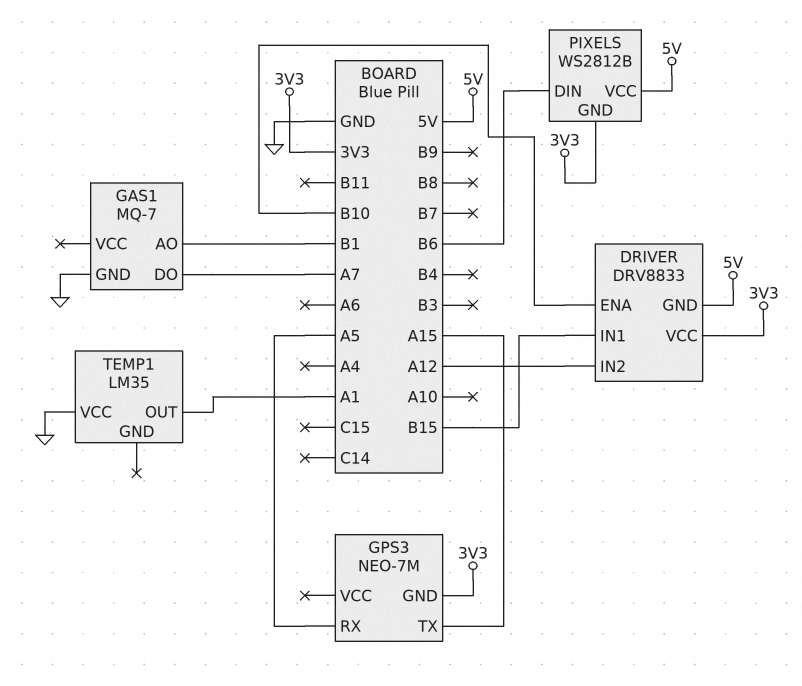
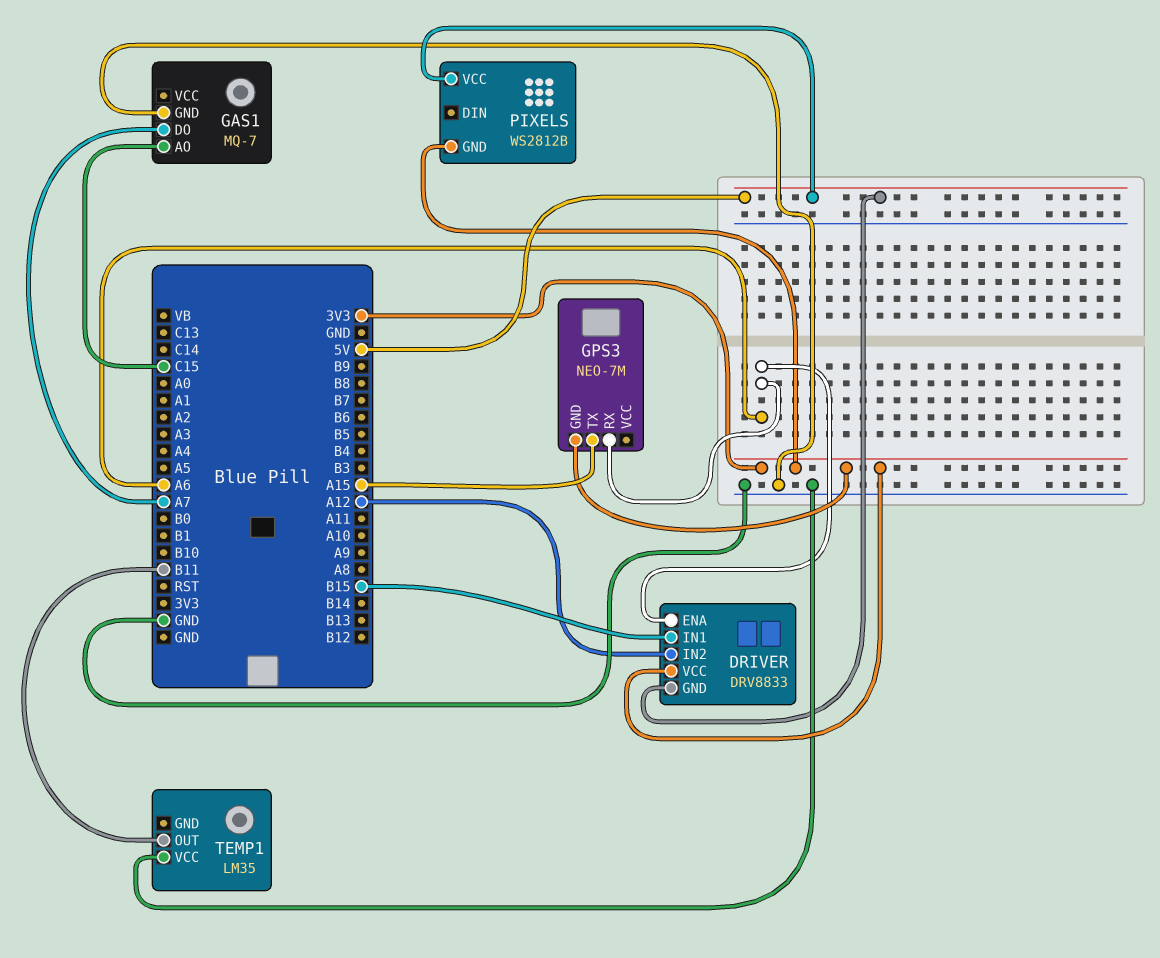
DRIVER pin ENA: B10 -> A6
GAS1 pin AO: B1 -> C15
GPS3 pin RX: A5 -> A6
PIXELS pin DIN: B6 -> none
TEMP1 pin OUT: A1 -> B11

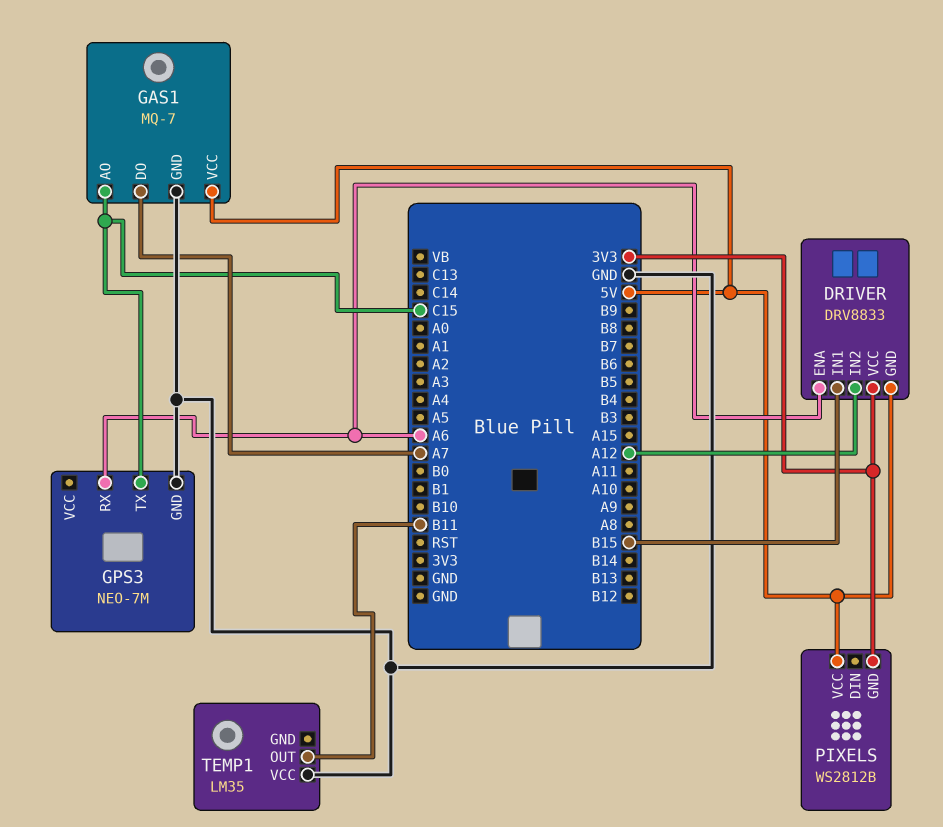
GAS1 pin VCC: none -> 5V
GPS3 pin GND: 3V3 -> GND
GPS3 pin TX: A15 -> C15

